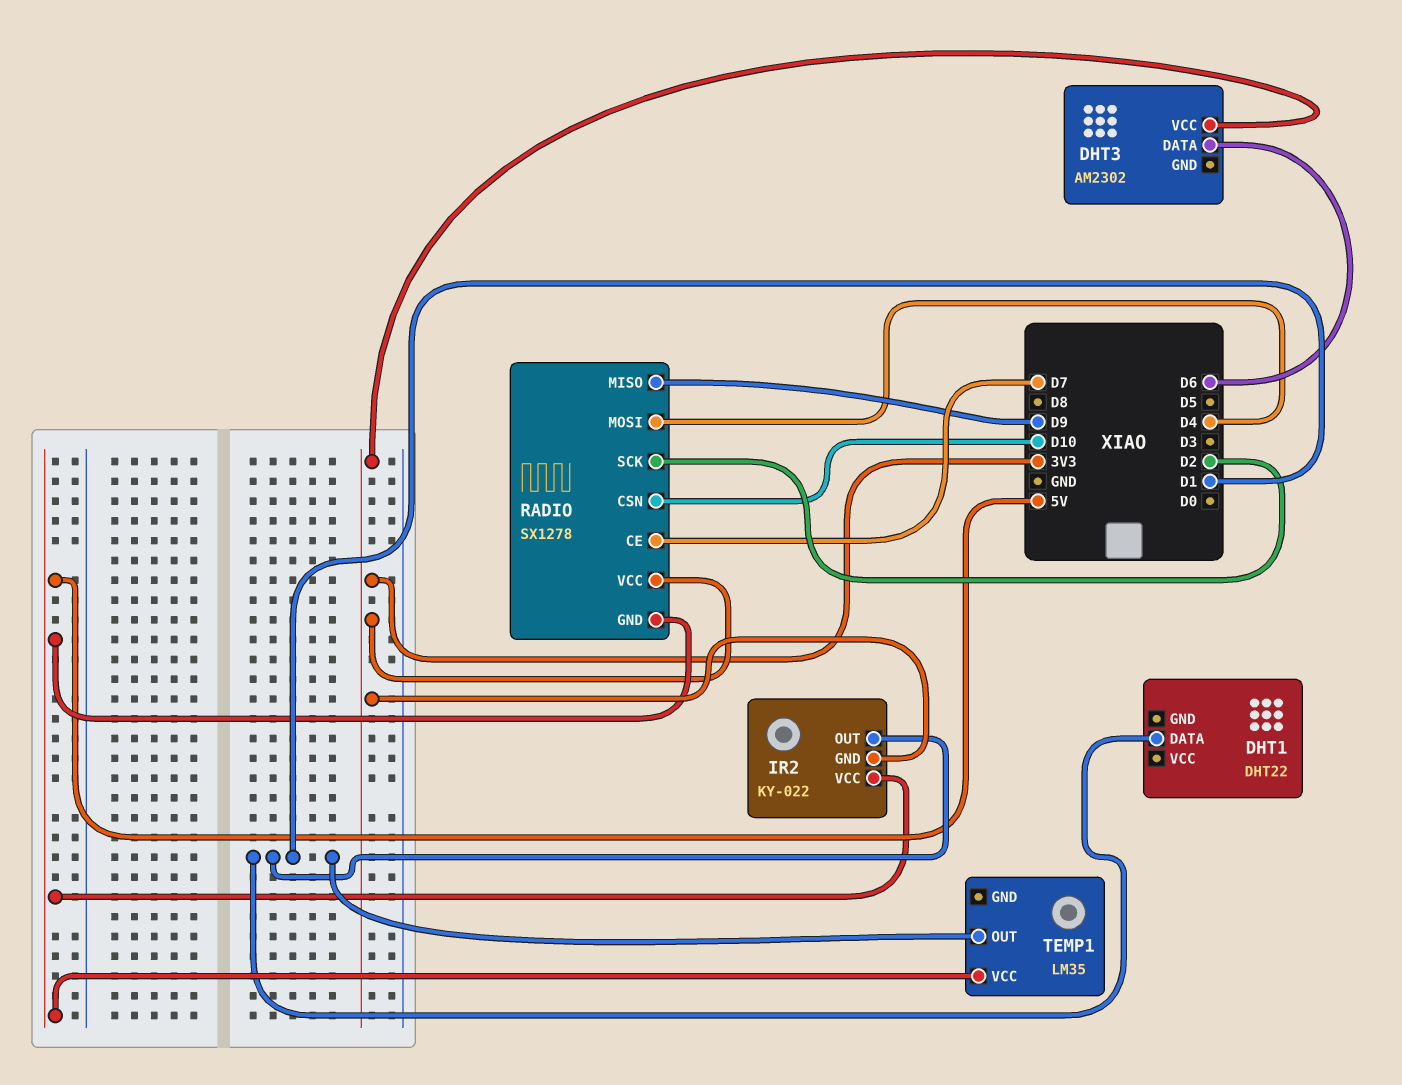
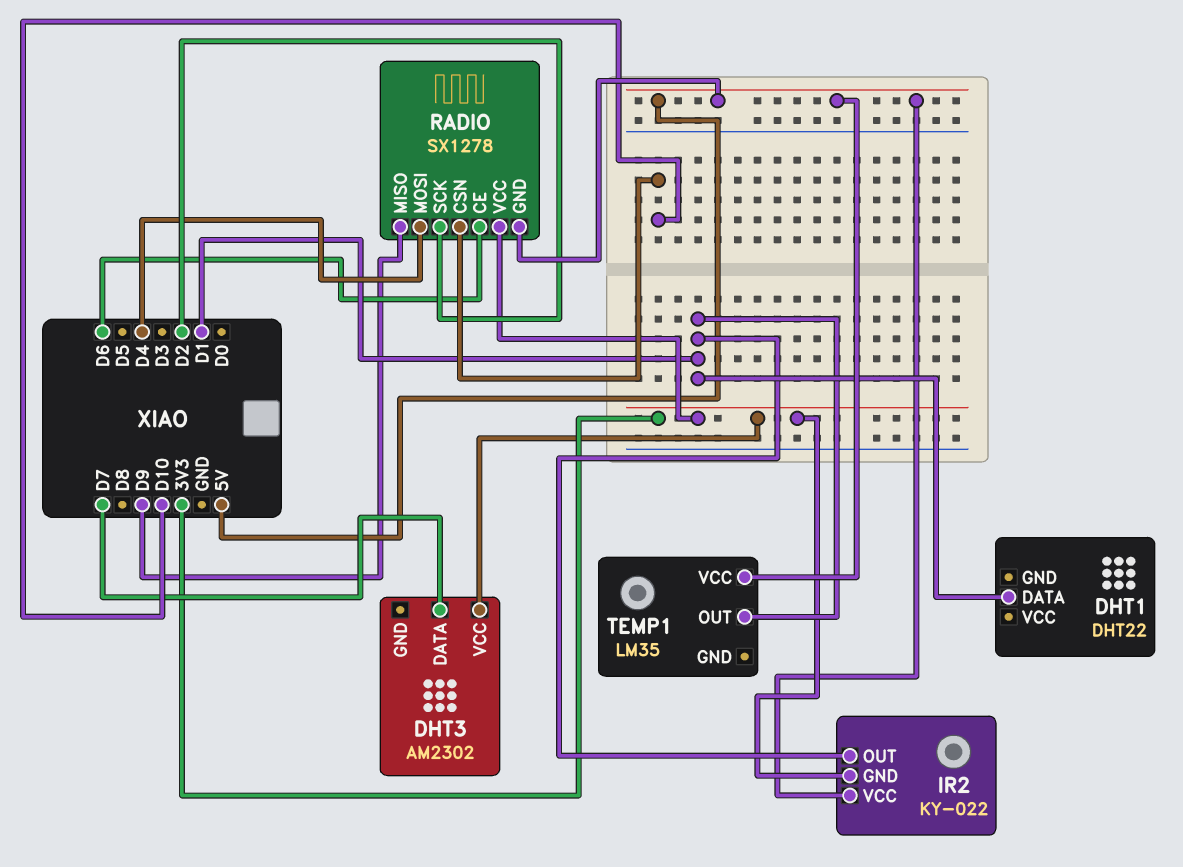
DHT3 pin DATA: D6 -> D7
RADIO pin CE: D7 -> D6

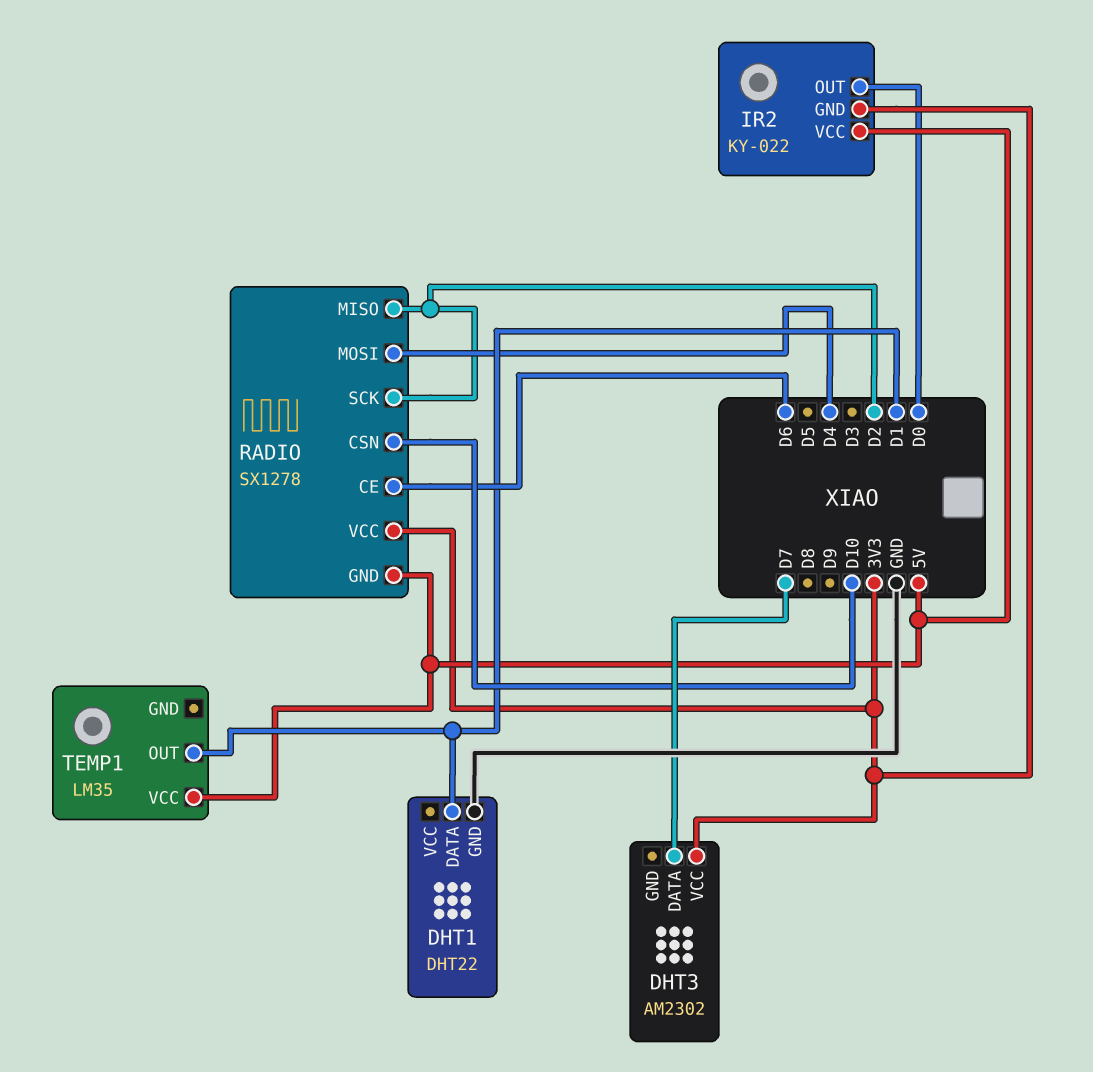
DHT1 pin GND: none -> GND
IR2 pin OUT: D1 -> D0
RADIO pin MISO: D9 -> D2

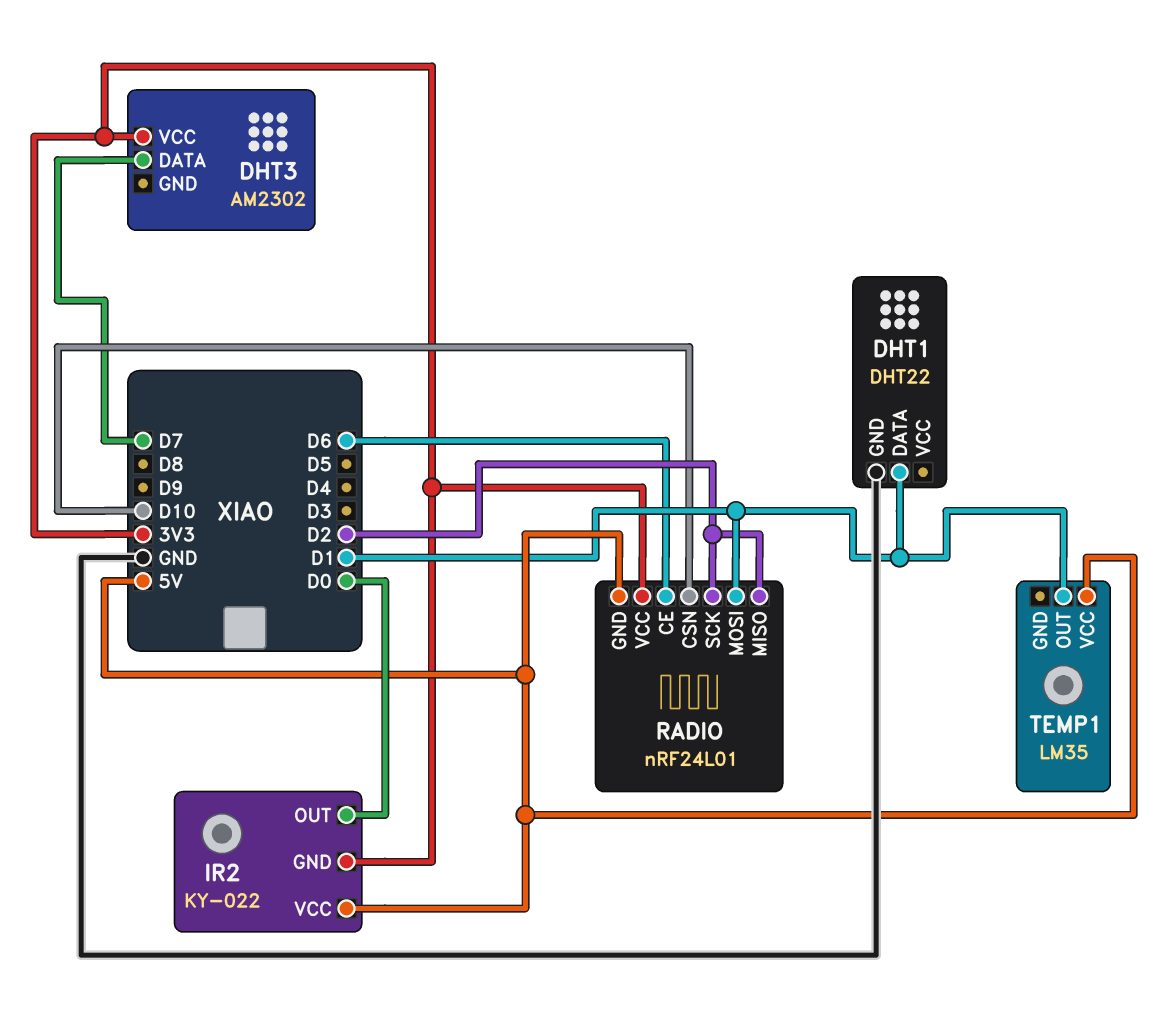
RADIO: SX1278 -> nRF24L01
RADIO pin MOSI: D4 -> D1

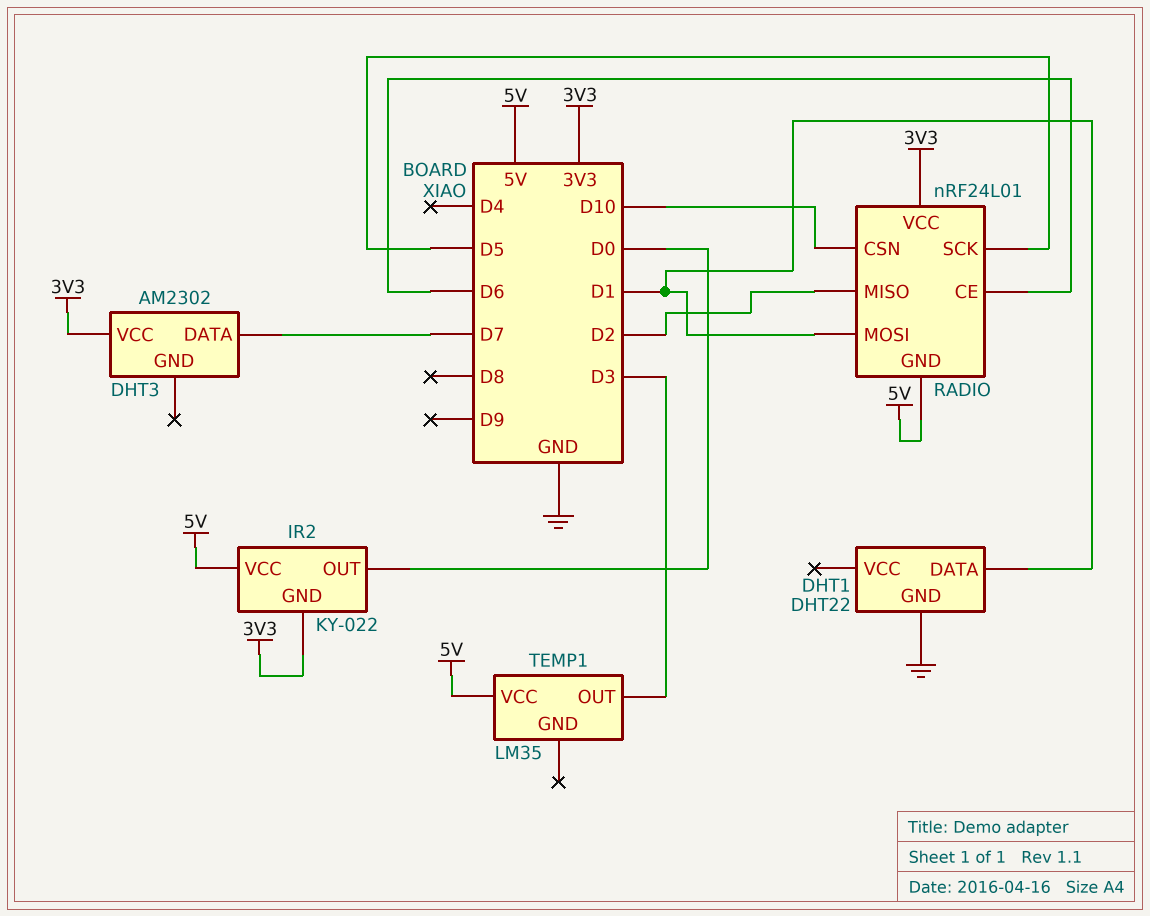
RADIO pin SCK: D2 -> D5
TEMP1 pin OUT: D1 -> D3

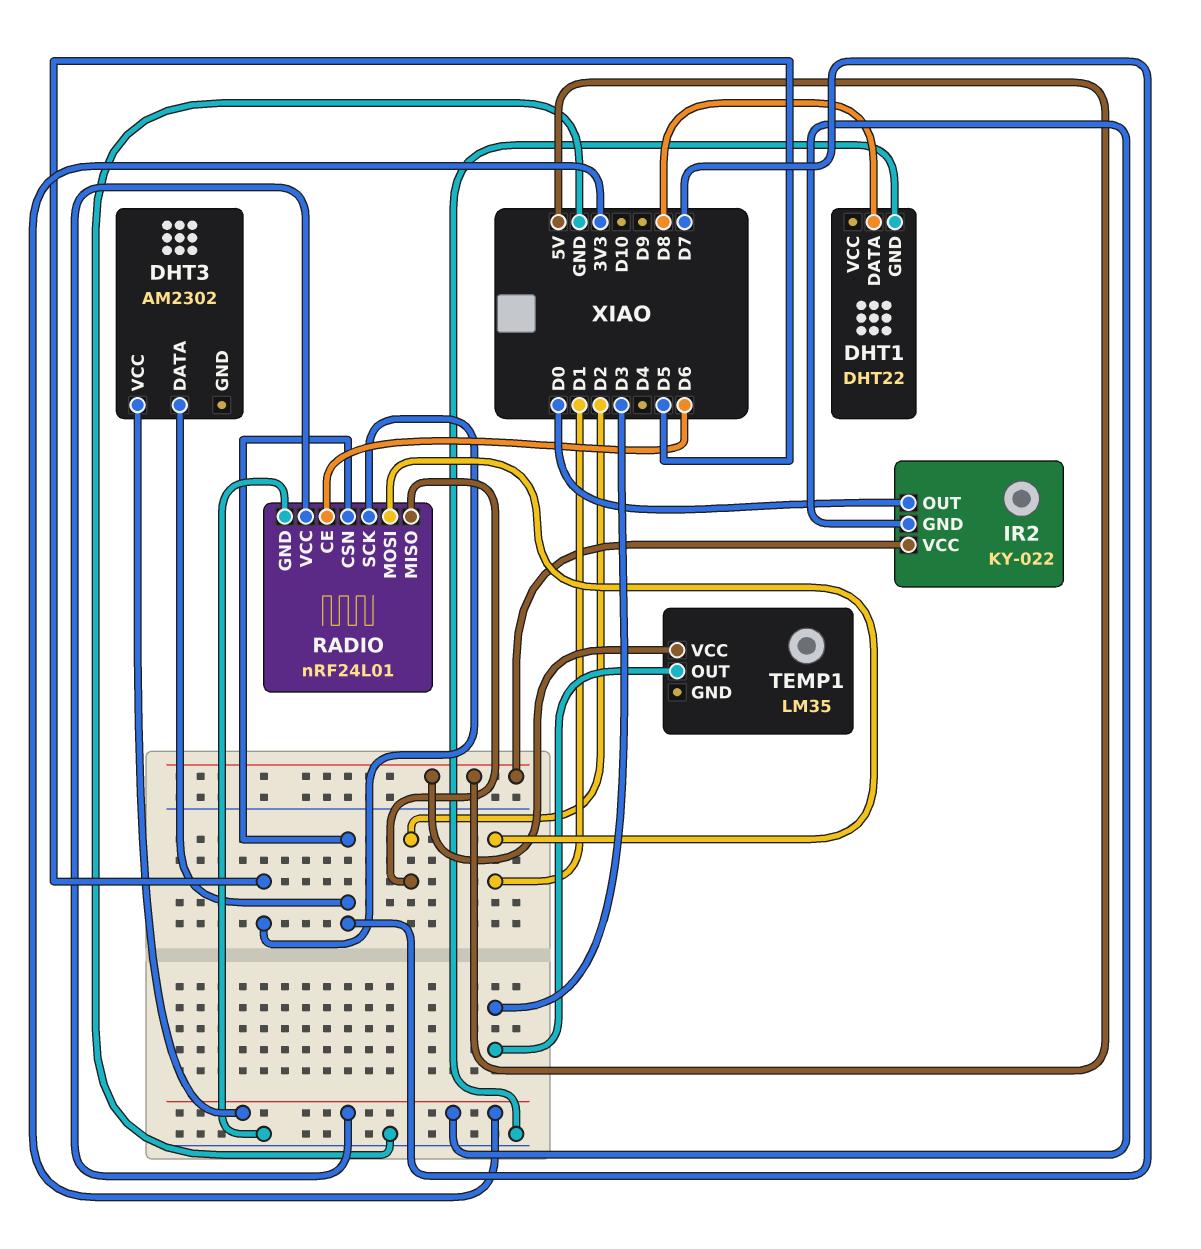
DHT1 pin DATA: D1 -> D8
RADIO pin CSN: D10 -> D7
RADIO pin GND: 5V -> GND

